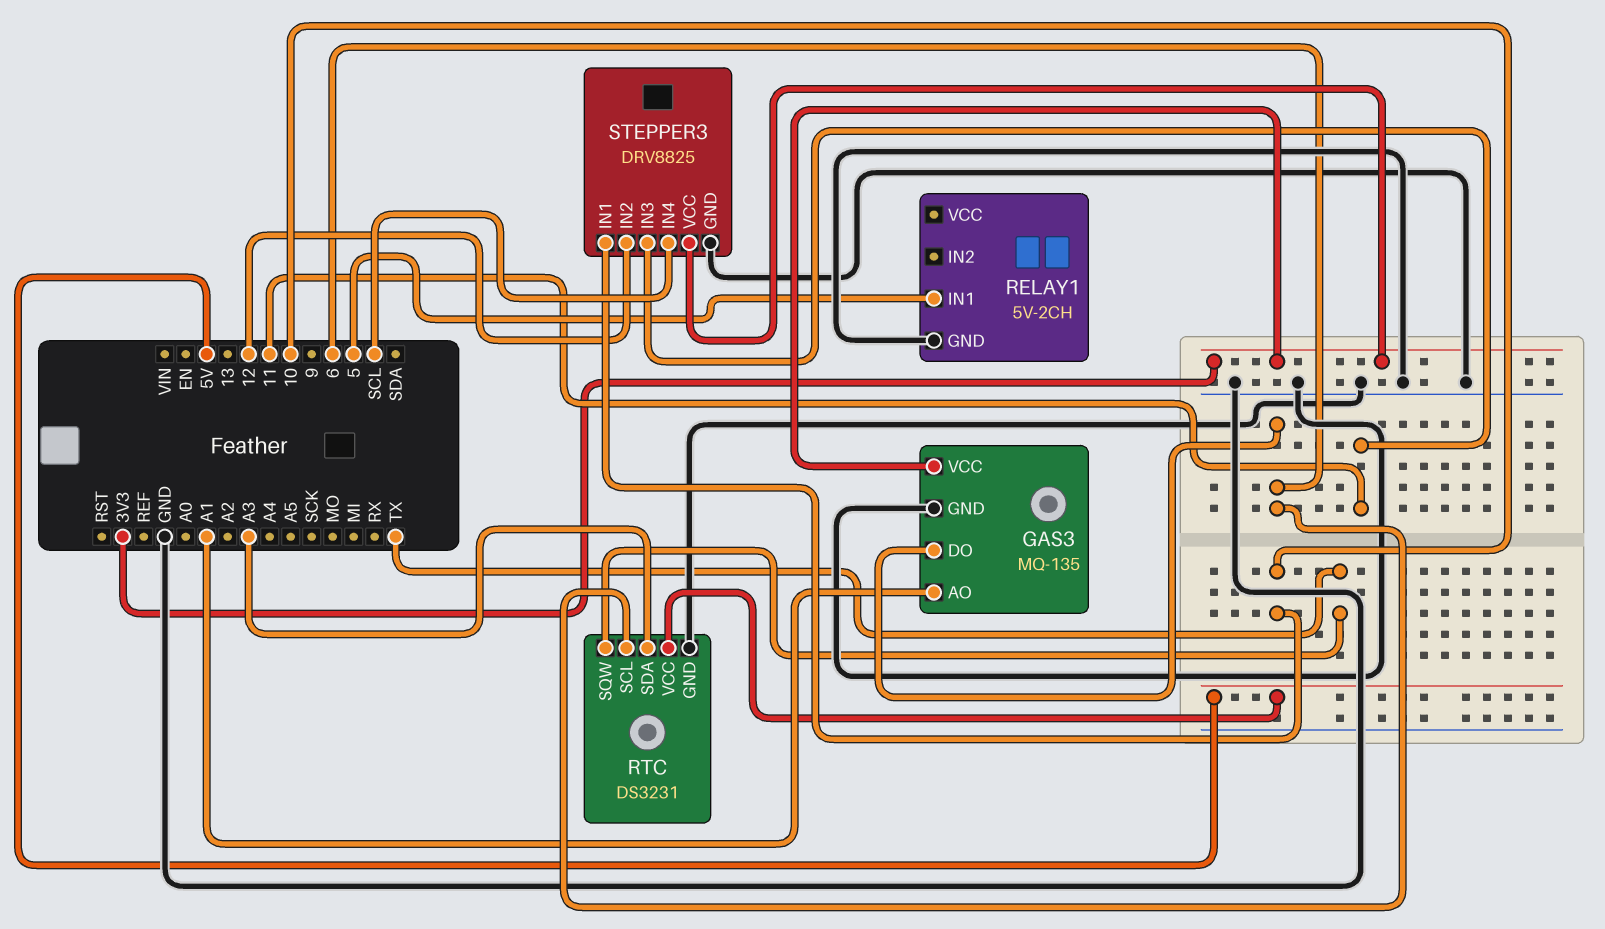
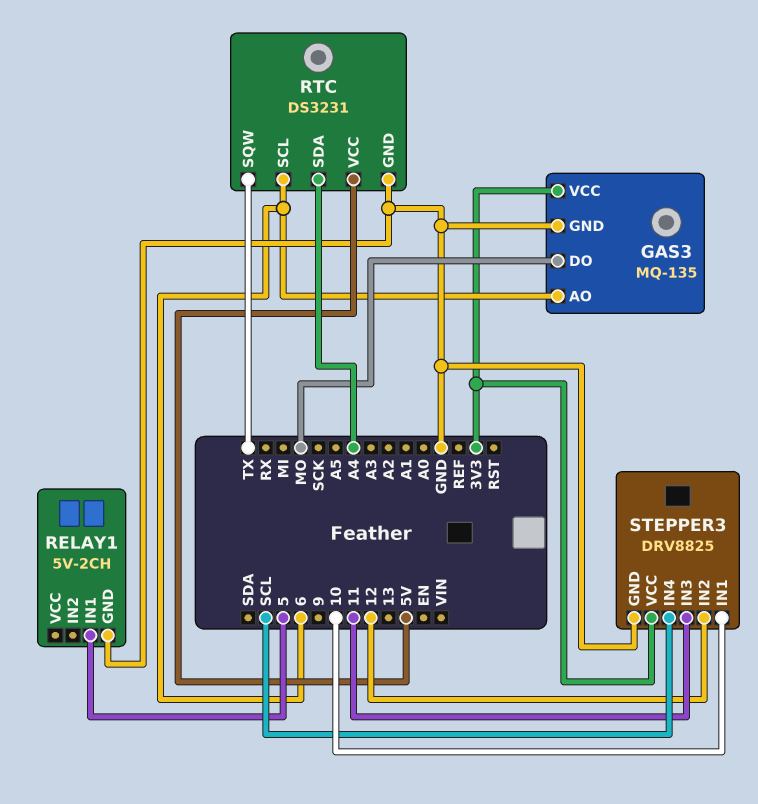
GAS3 pin AO: A1 -> 6
GAS3 pin DO: 6 -> MO
RTC pin SDA: A3 -> A4

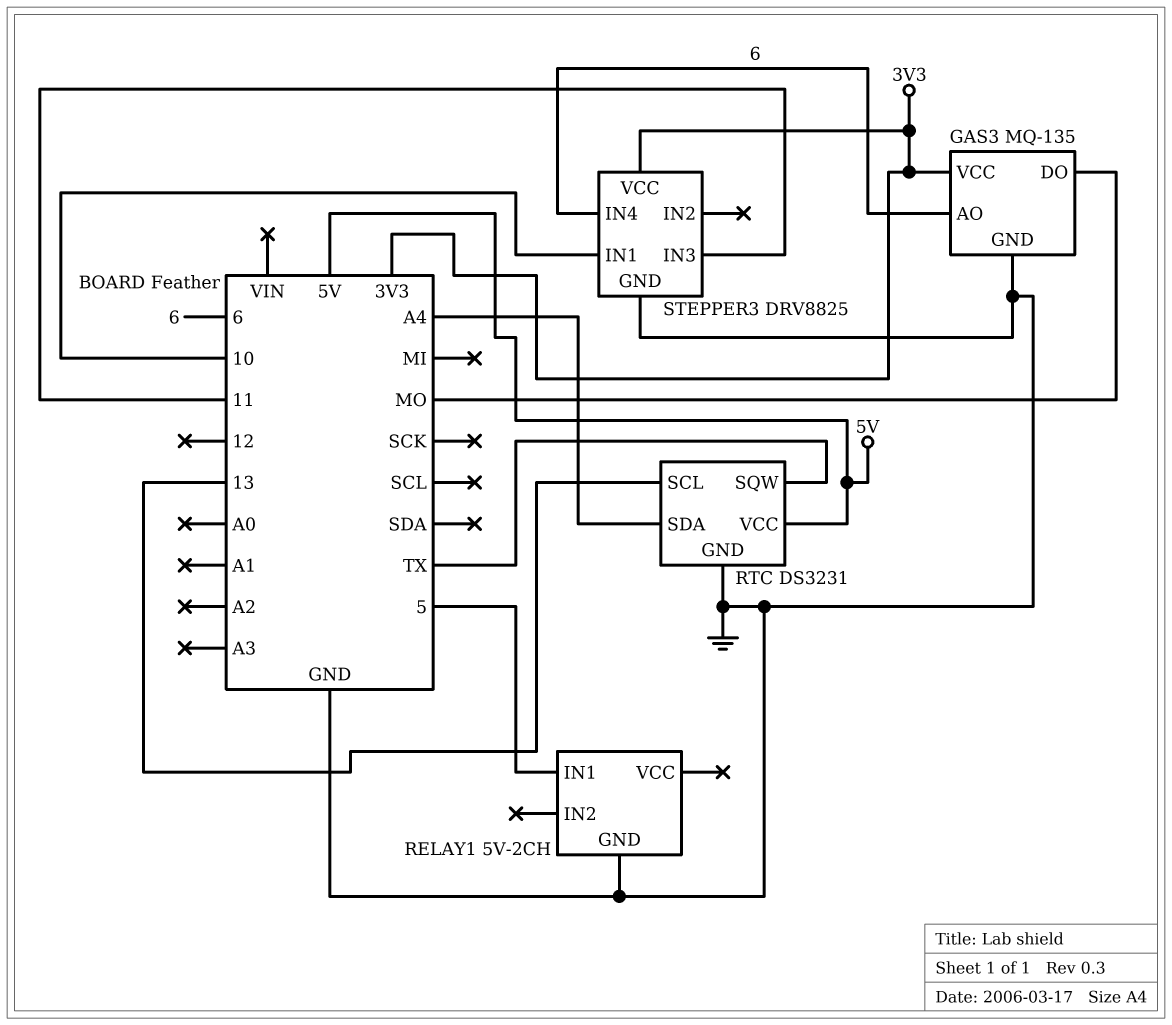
RTC pin SCL: 6 -> 13
STEPPER3 pin IN2: 12 -> none
STEPPER3 pin IN4: SCL -> 6

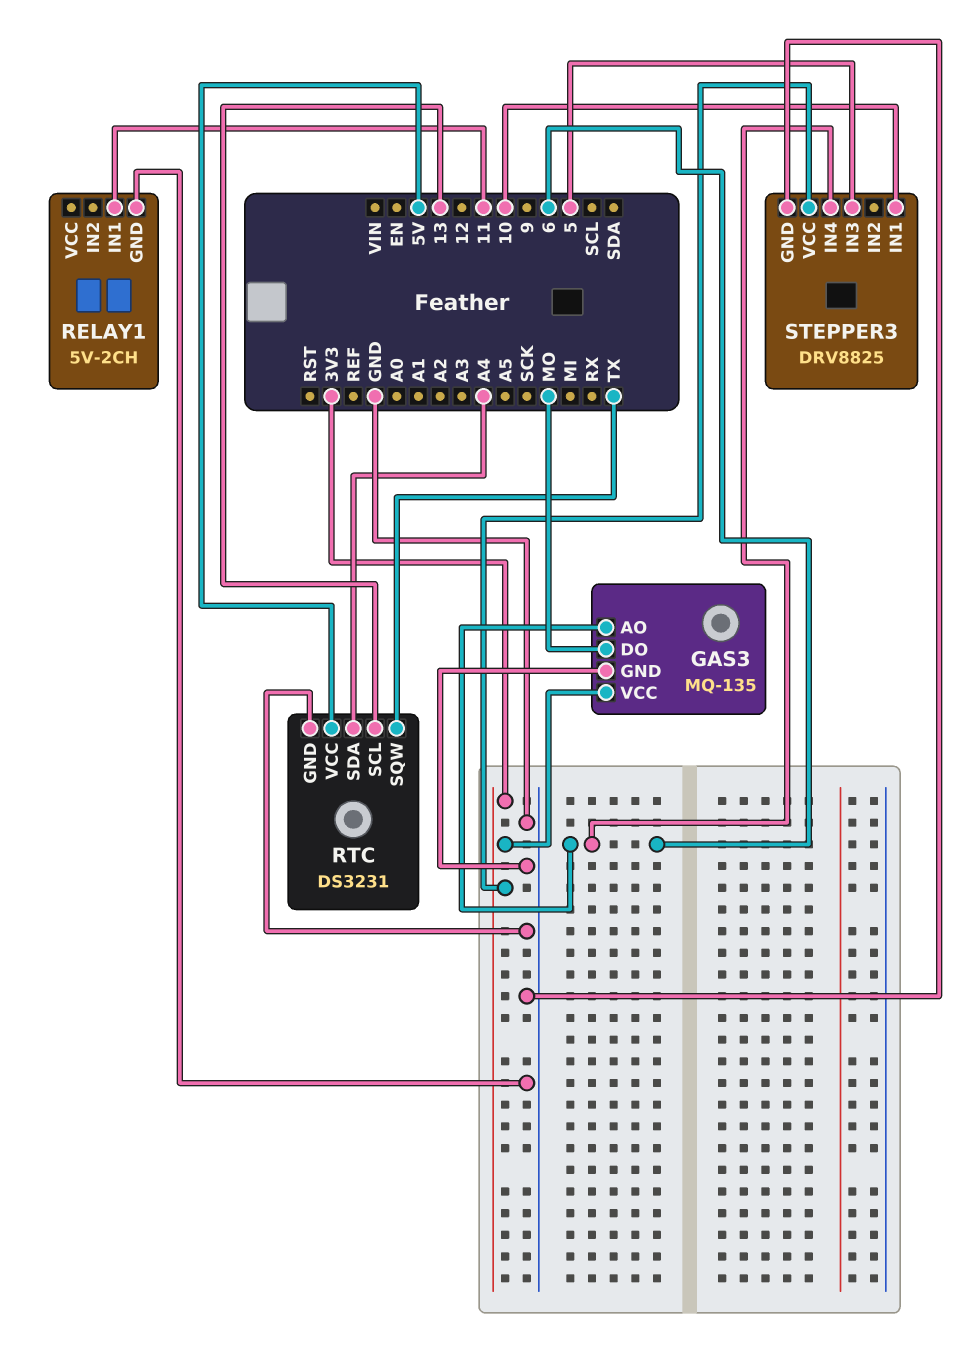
RELAY1 pin IN1: 5 -> 11
STEPPER3 pin IN3: 11 -> 5

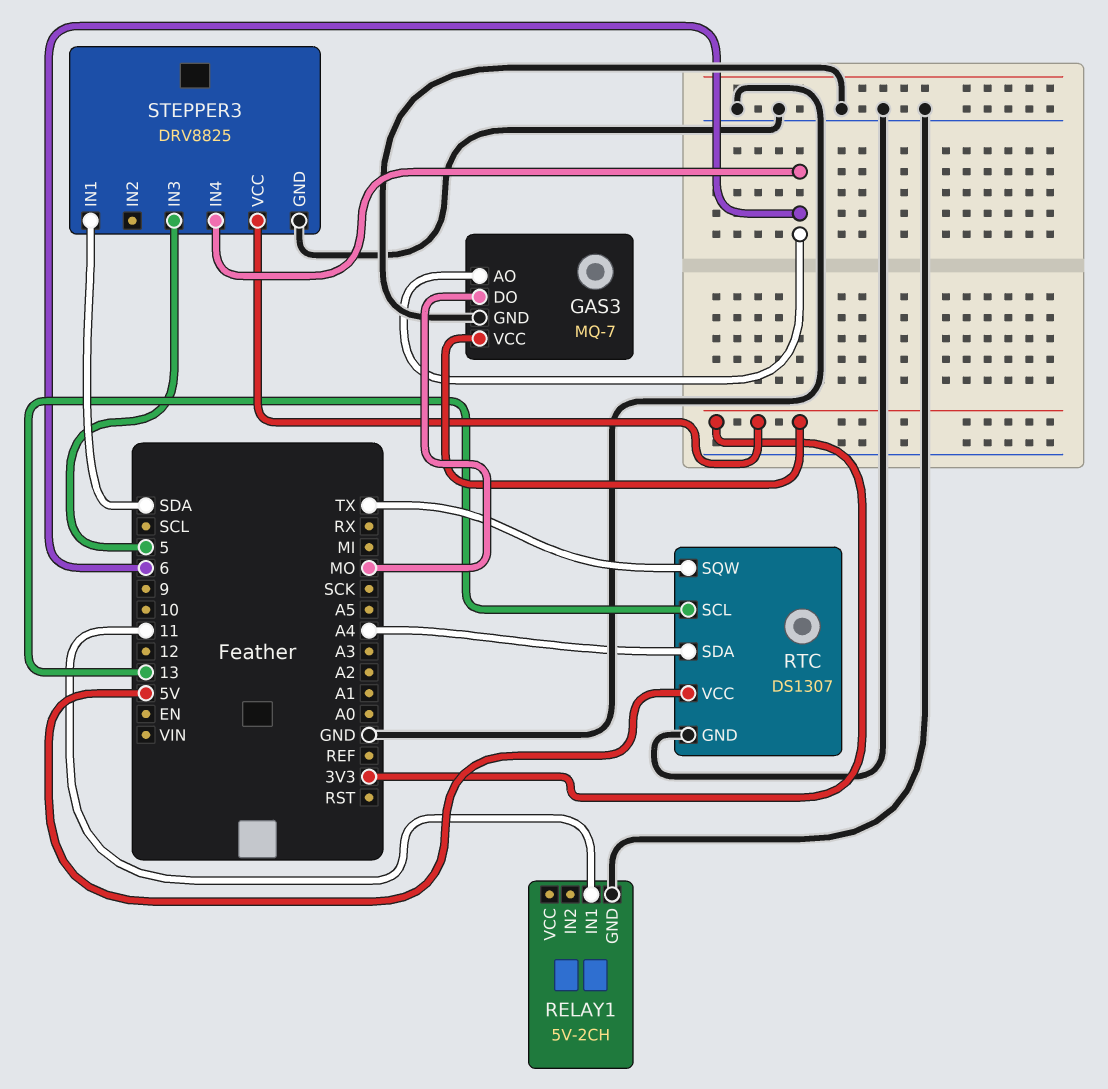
GAS3: MQ-135 -> MQ-7
RTC: DS3231 -> DS1307
STEPPER3 pin IN1: 10 -> SDA

